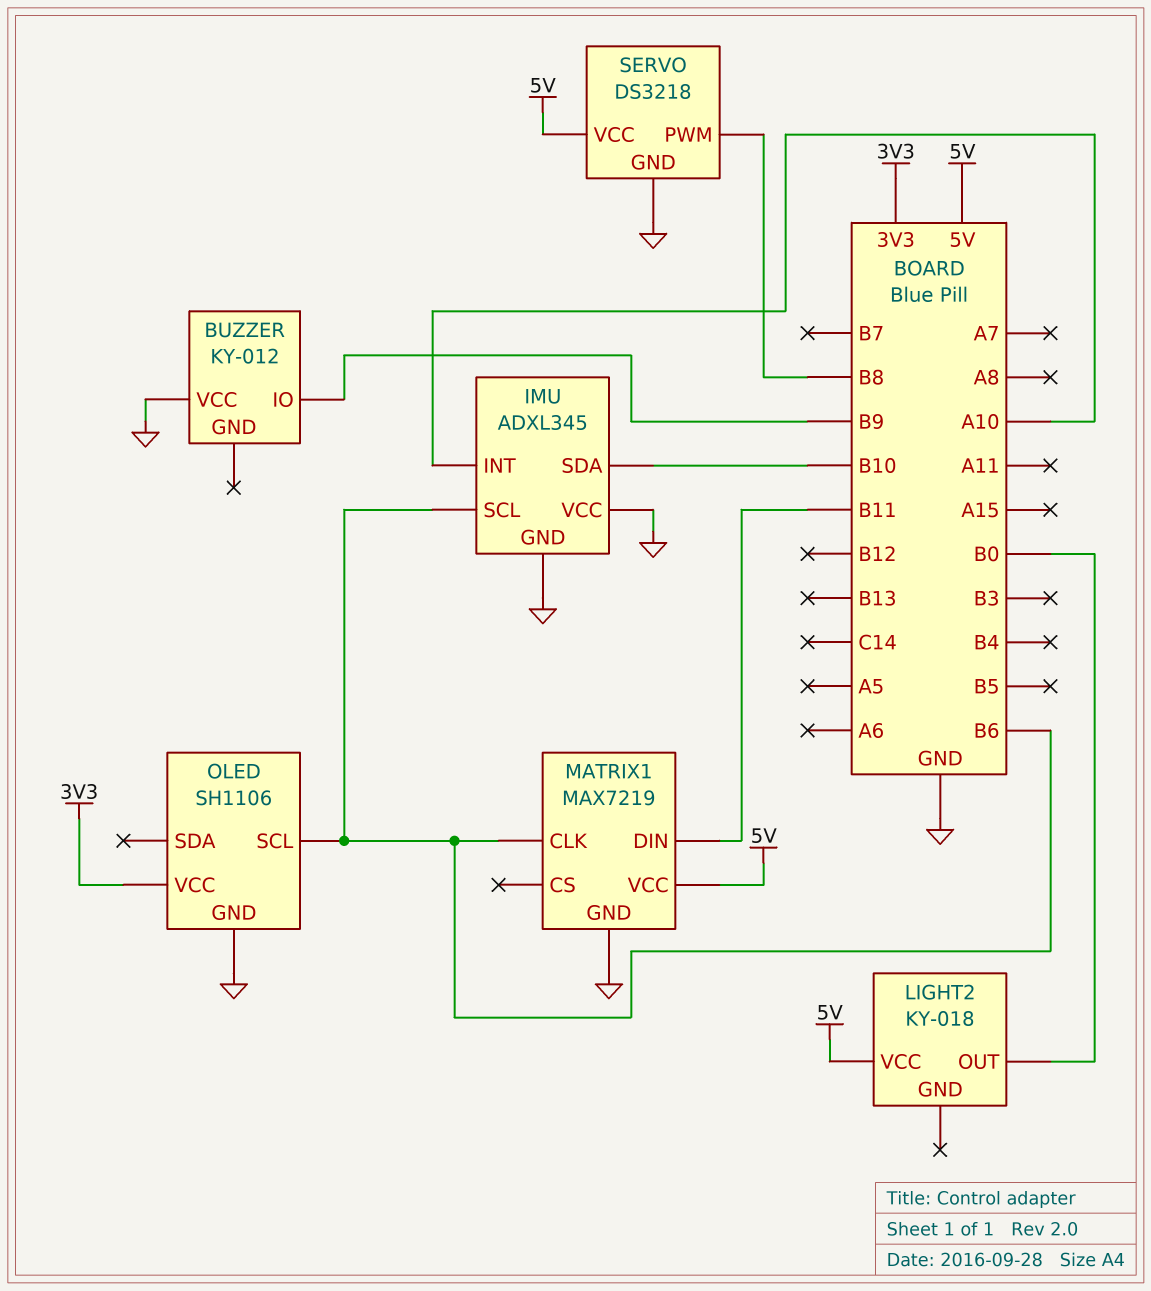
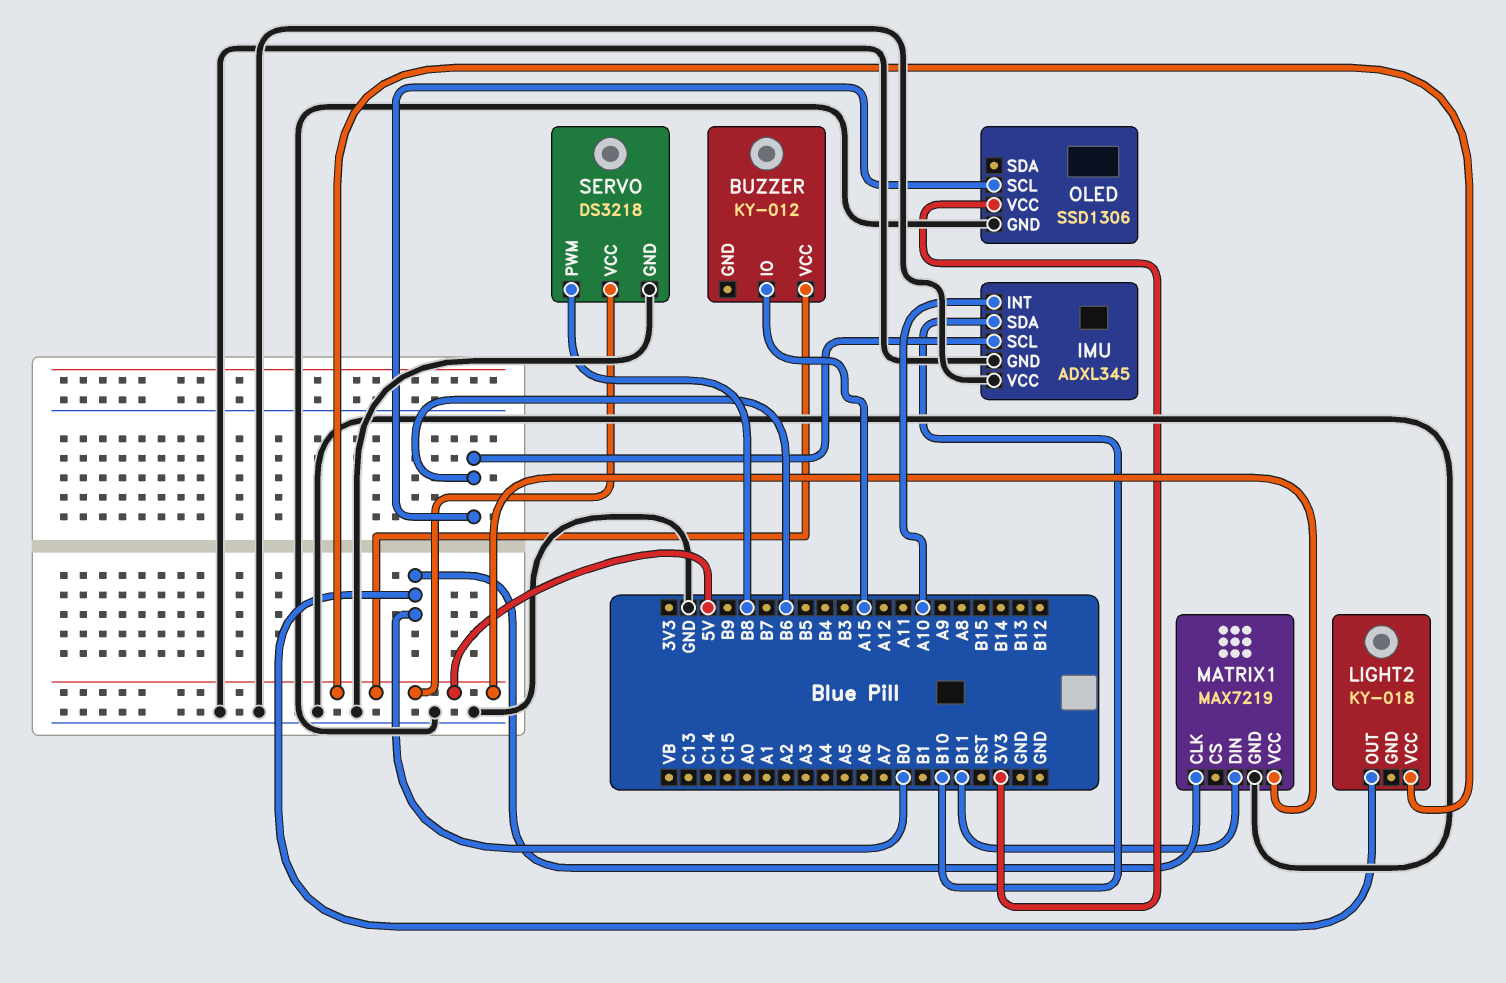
BUZZER pin IO: B9 -> A15
BUZZER pin VCC: GND -> 5V
MATRIX1 pin CLK: B6 -> B0
OLED: SH1106 -> SSD1306

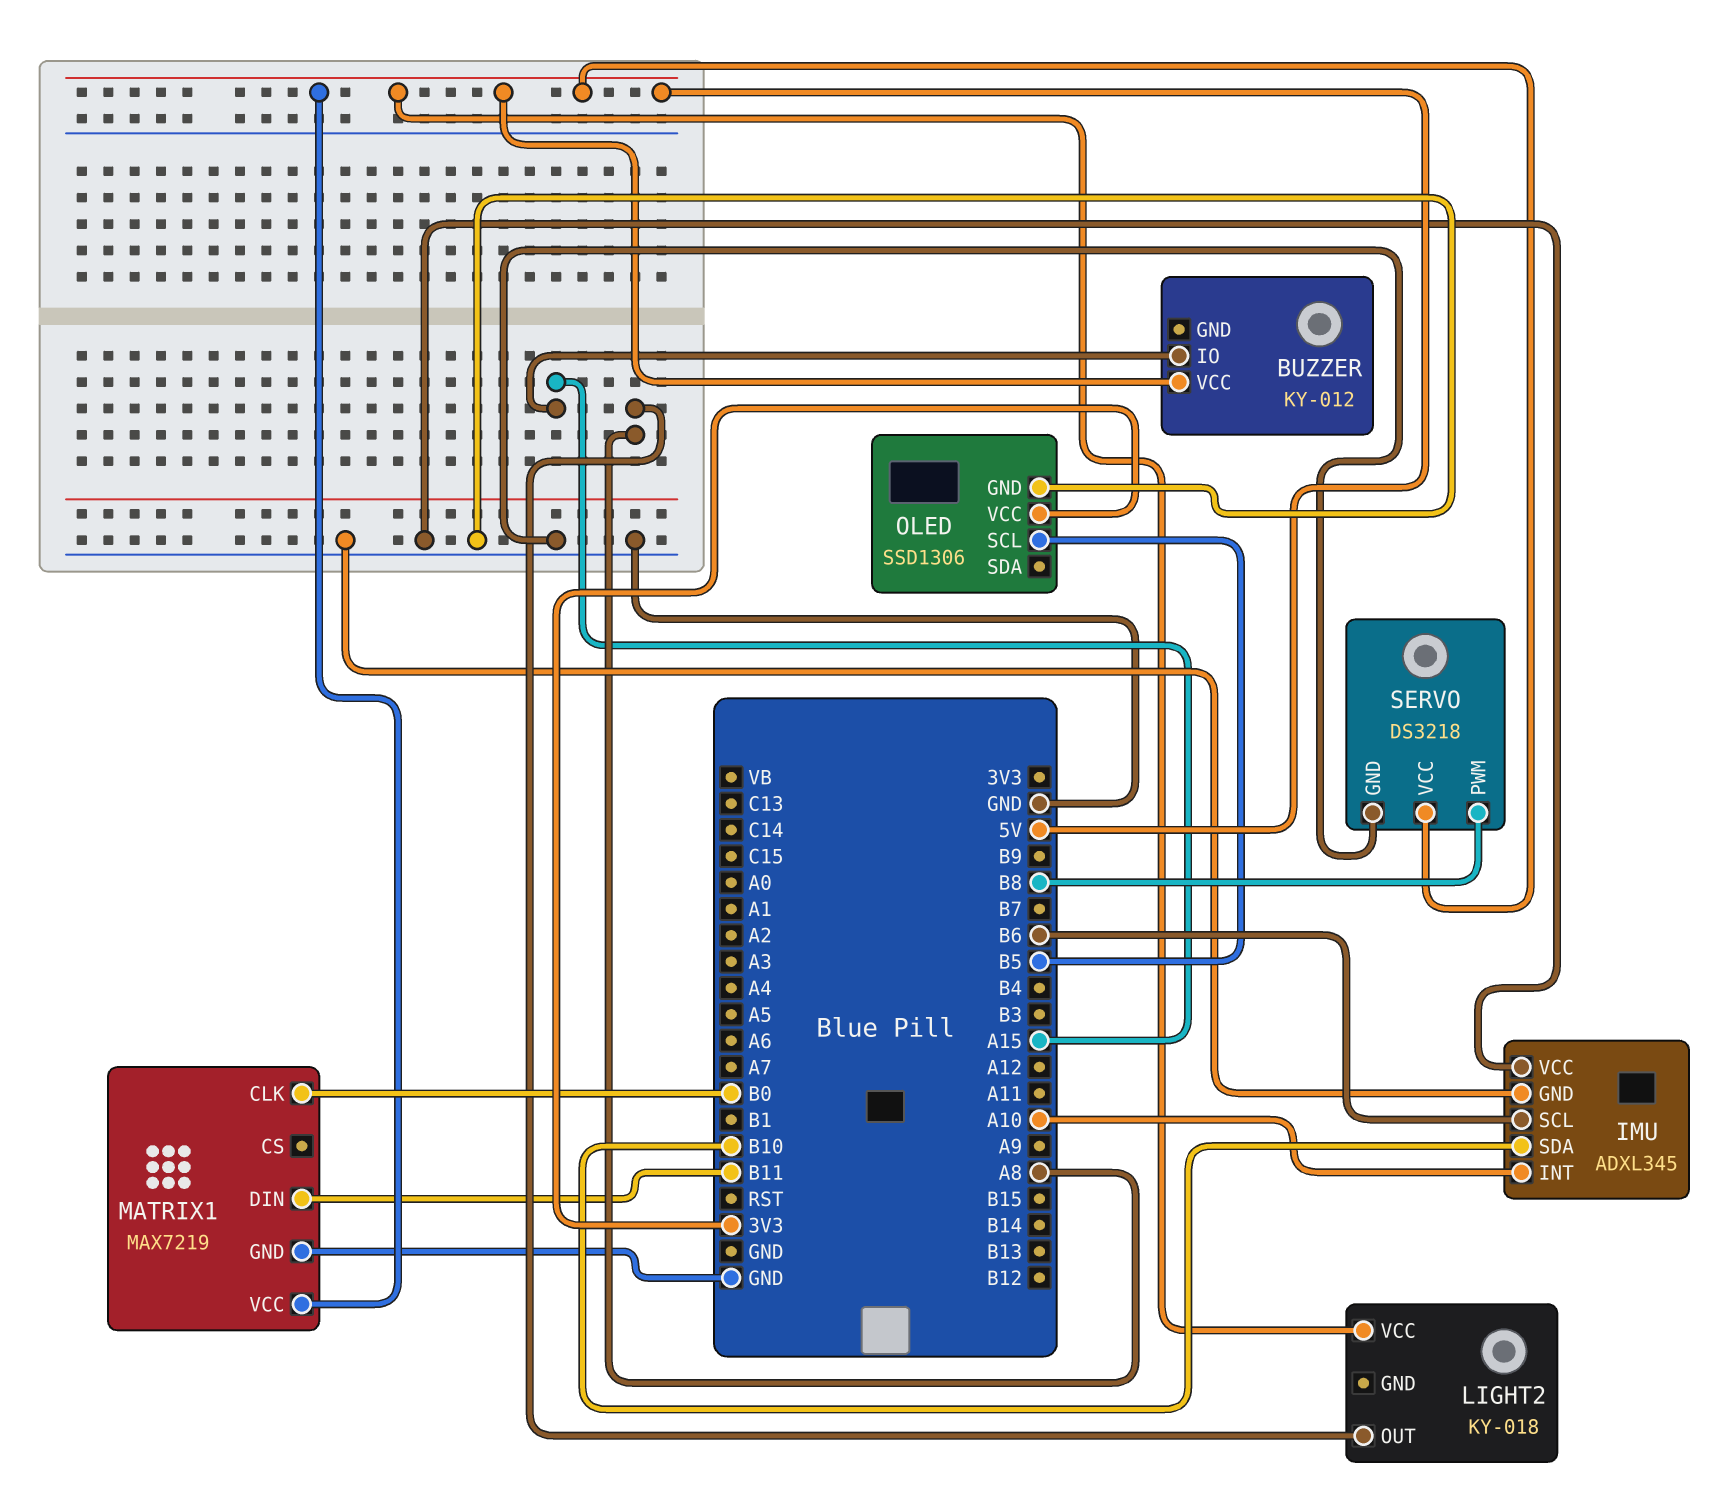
LIGHT2 pin OUT: B0 -> A8
OLED pin SCL: B6 -> B5

